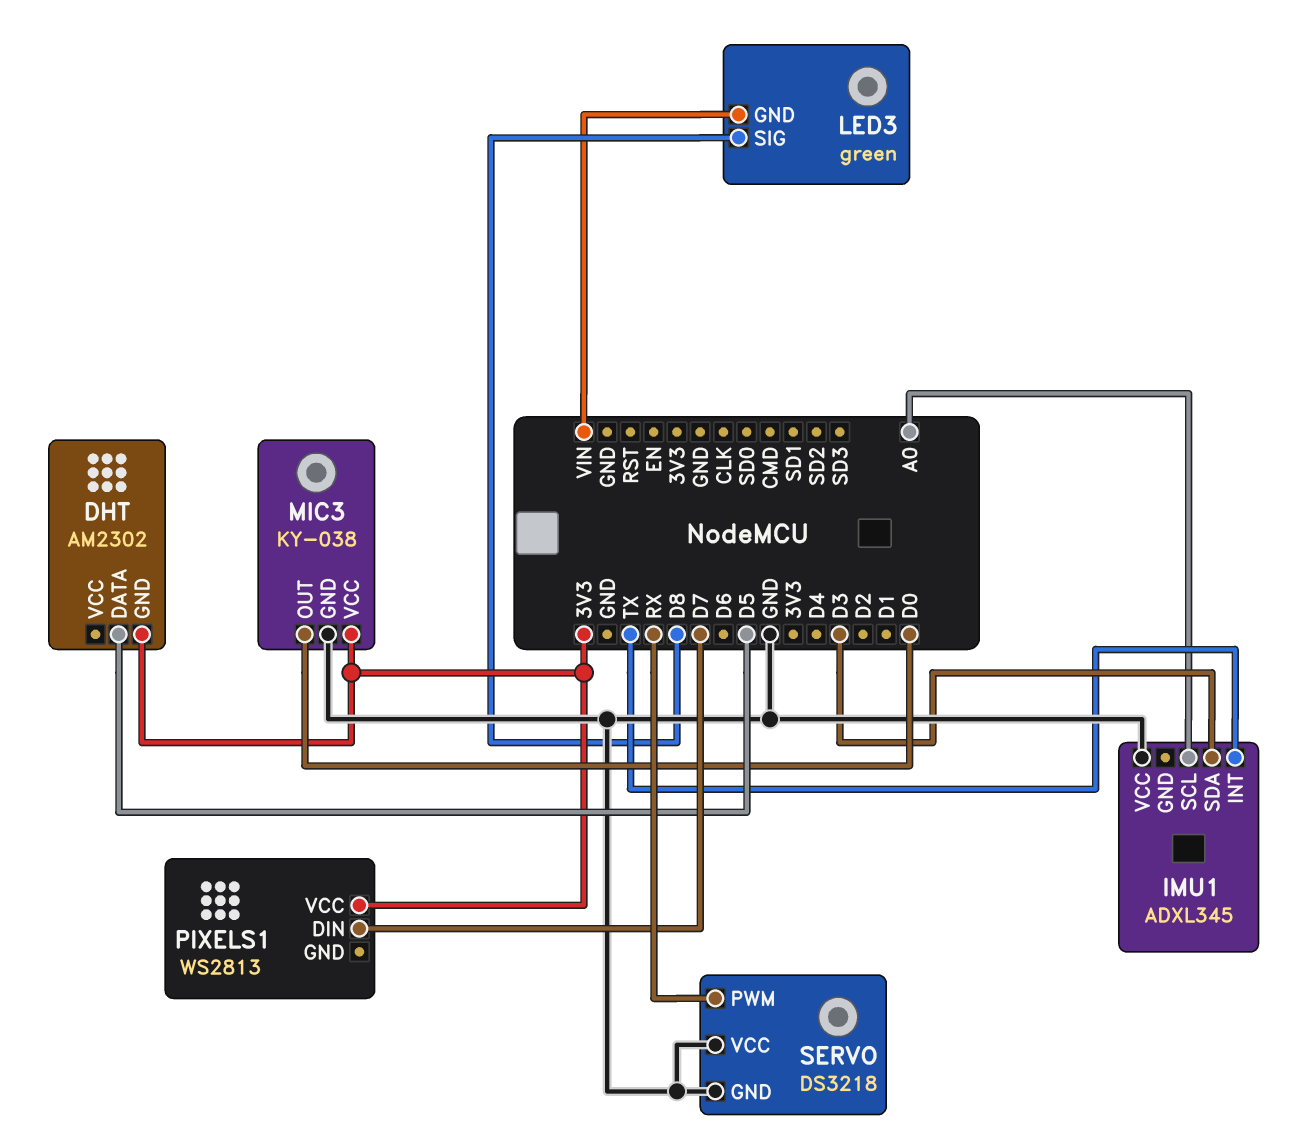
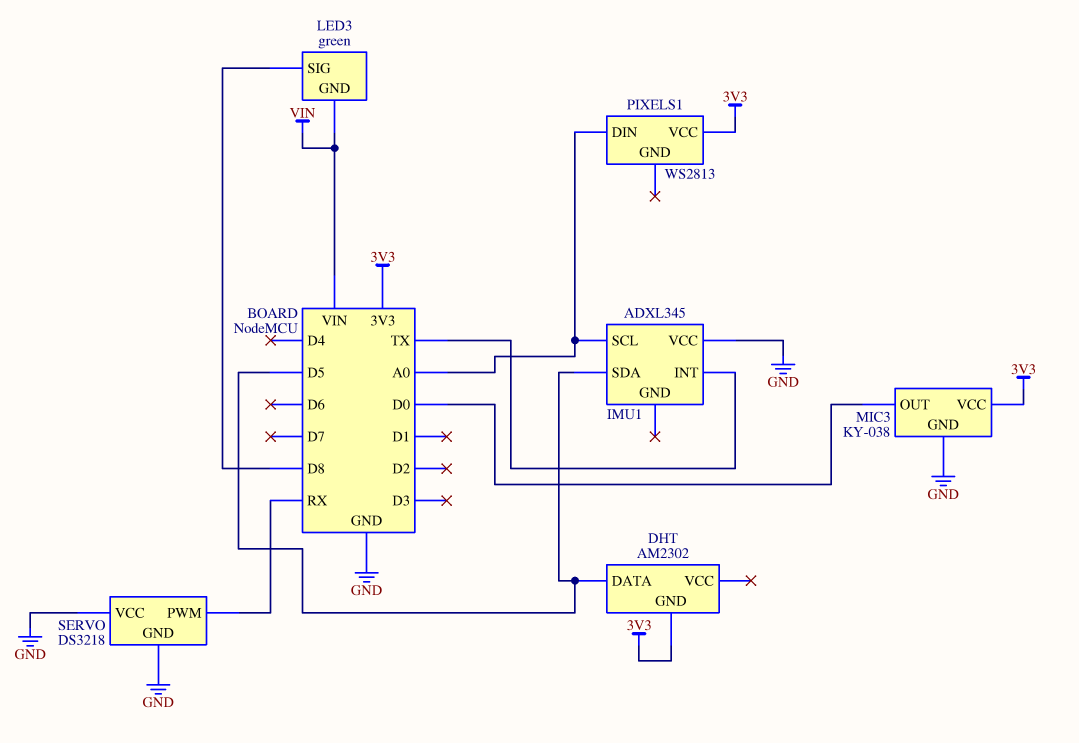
IMU1 pin SDA: D3 -> D5
PIXELS1 pin DIN: D7 -> A0

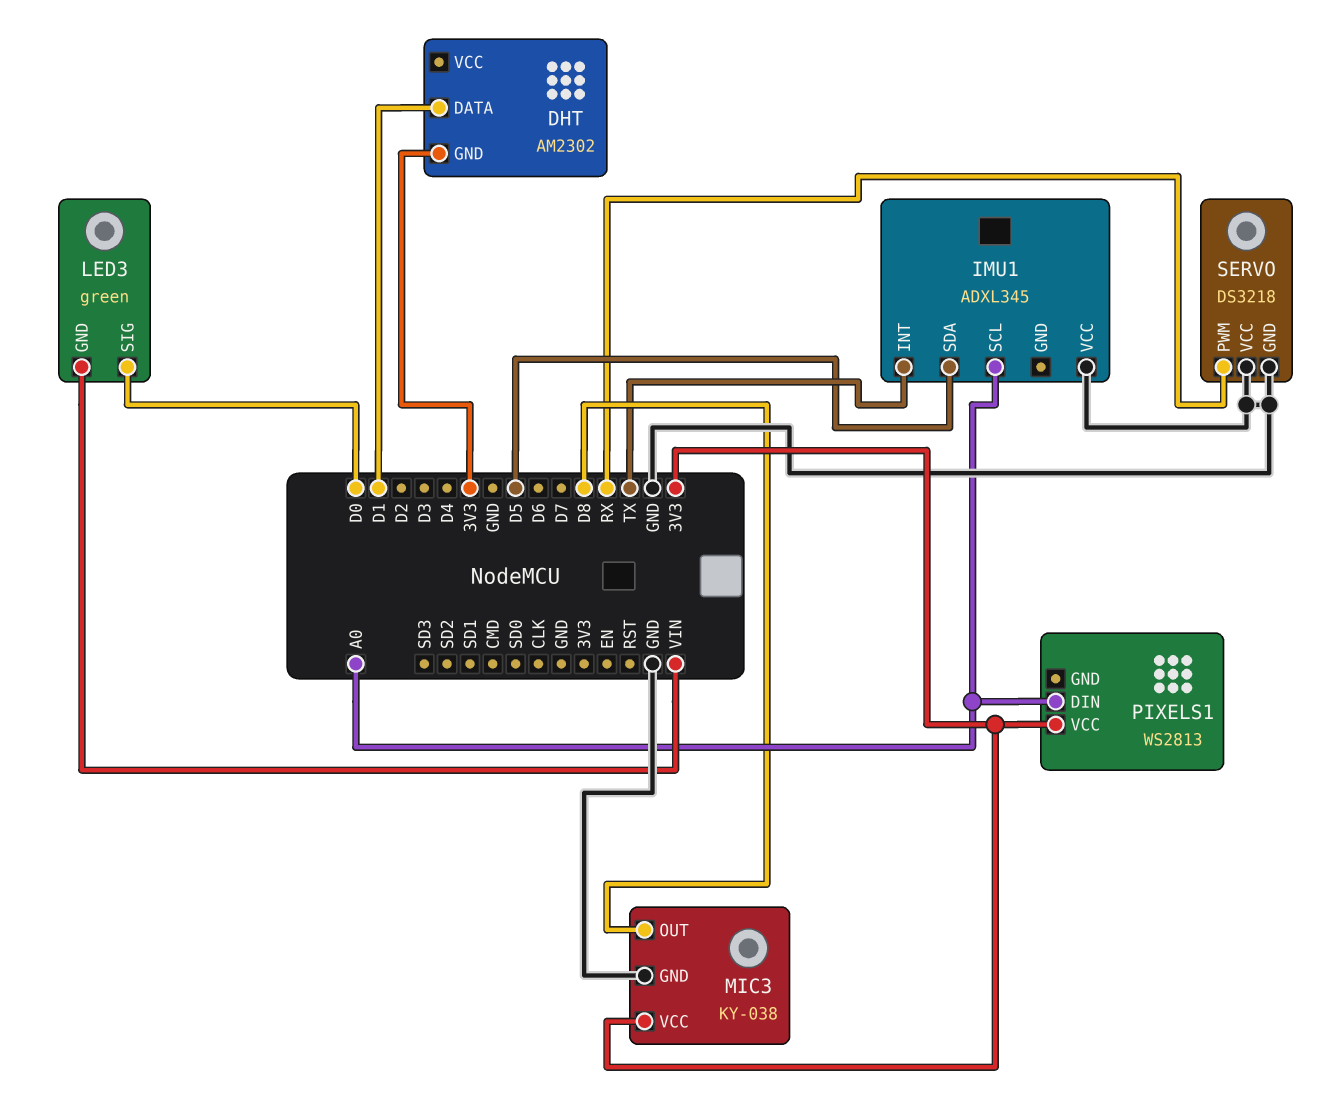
DHT pin DATA: D5 -> D1
LED3 pin SIG: D8 -> D0
MIC3 pin OUT: D0 -> D8

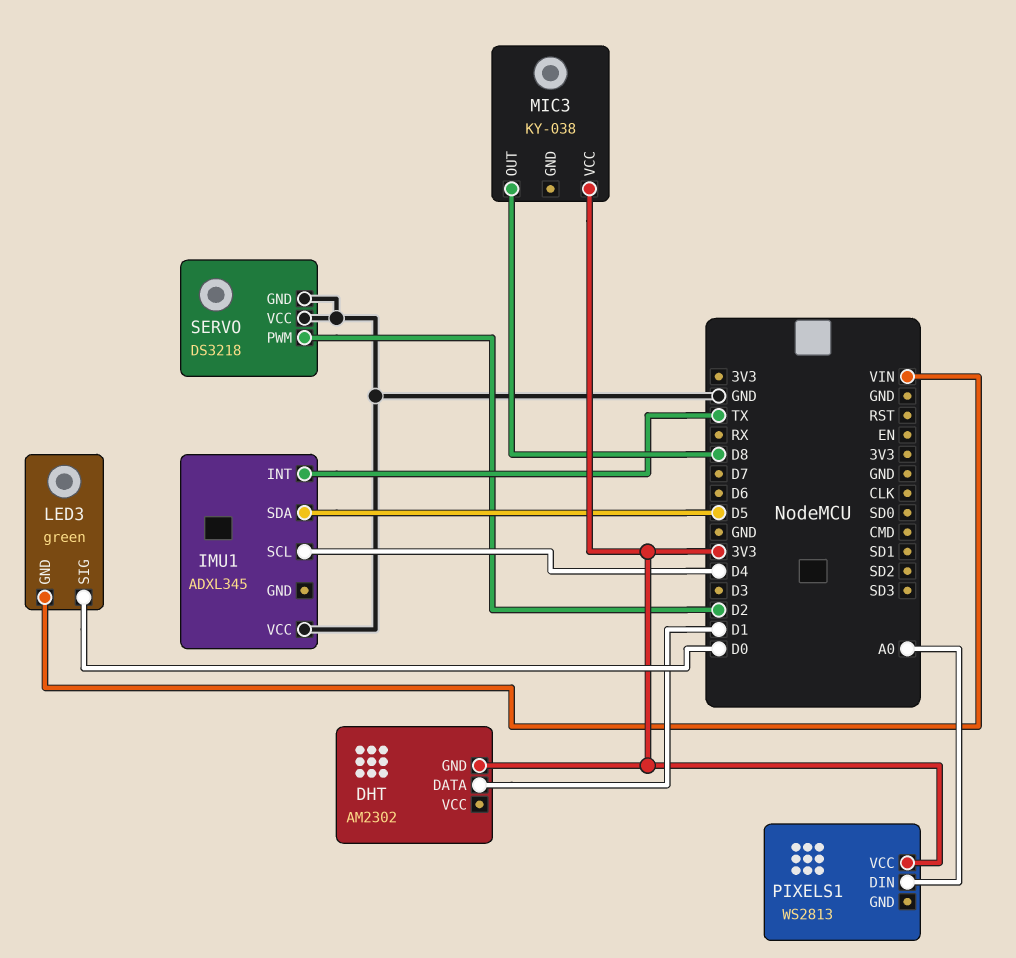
IMU1 pin SCL: A0 -> D4
MIC3 pin GND: GND -> none
SERVO pin PWM: RX -> D2

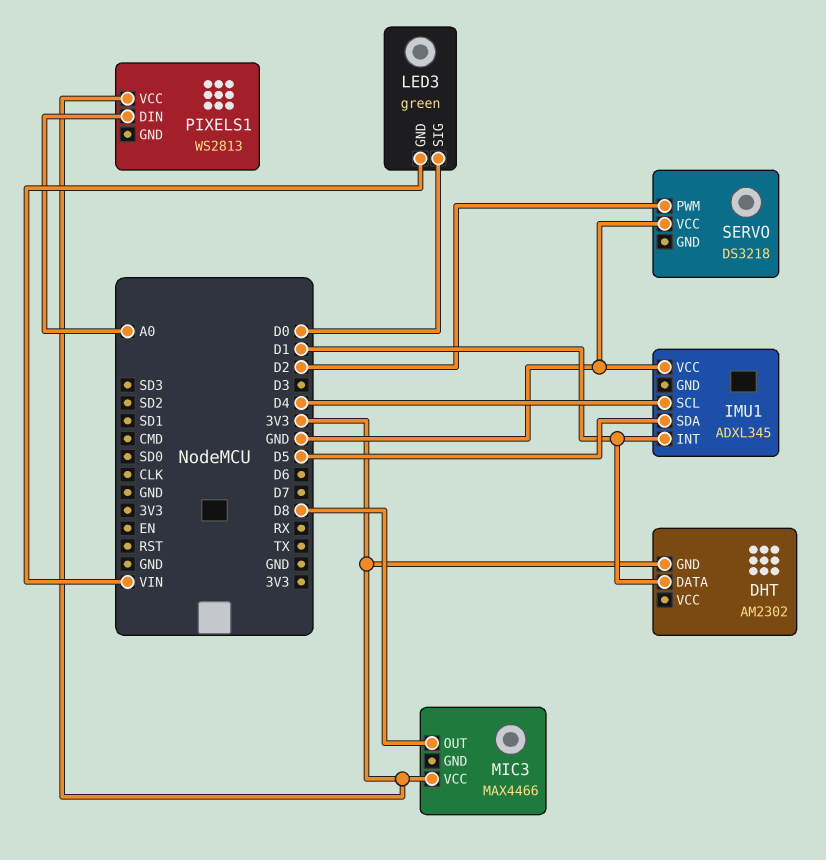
IMU1 pin INT: TX -> D1
MIC3: KY-038 -> MAX4466
SERVO pin GND: GND -> none

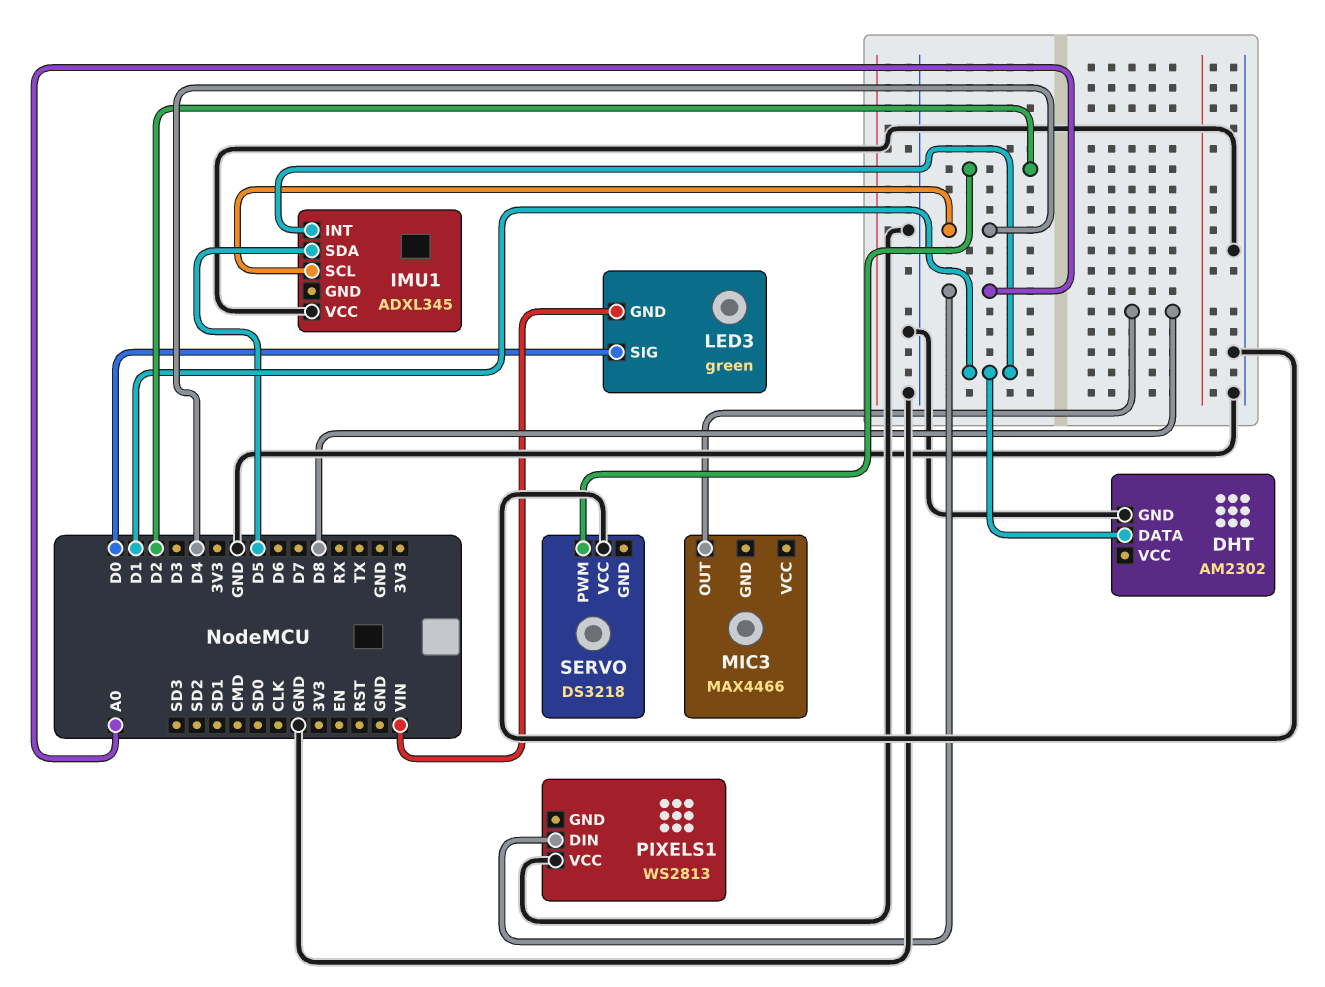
DHT pin GND: 3V3 -> GND
MIC3 pin VCC: 3V3 -> none
PIXELS1 pin VCC: 3V3 -> GND

